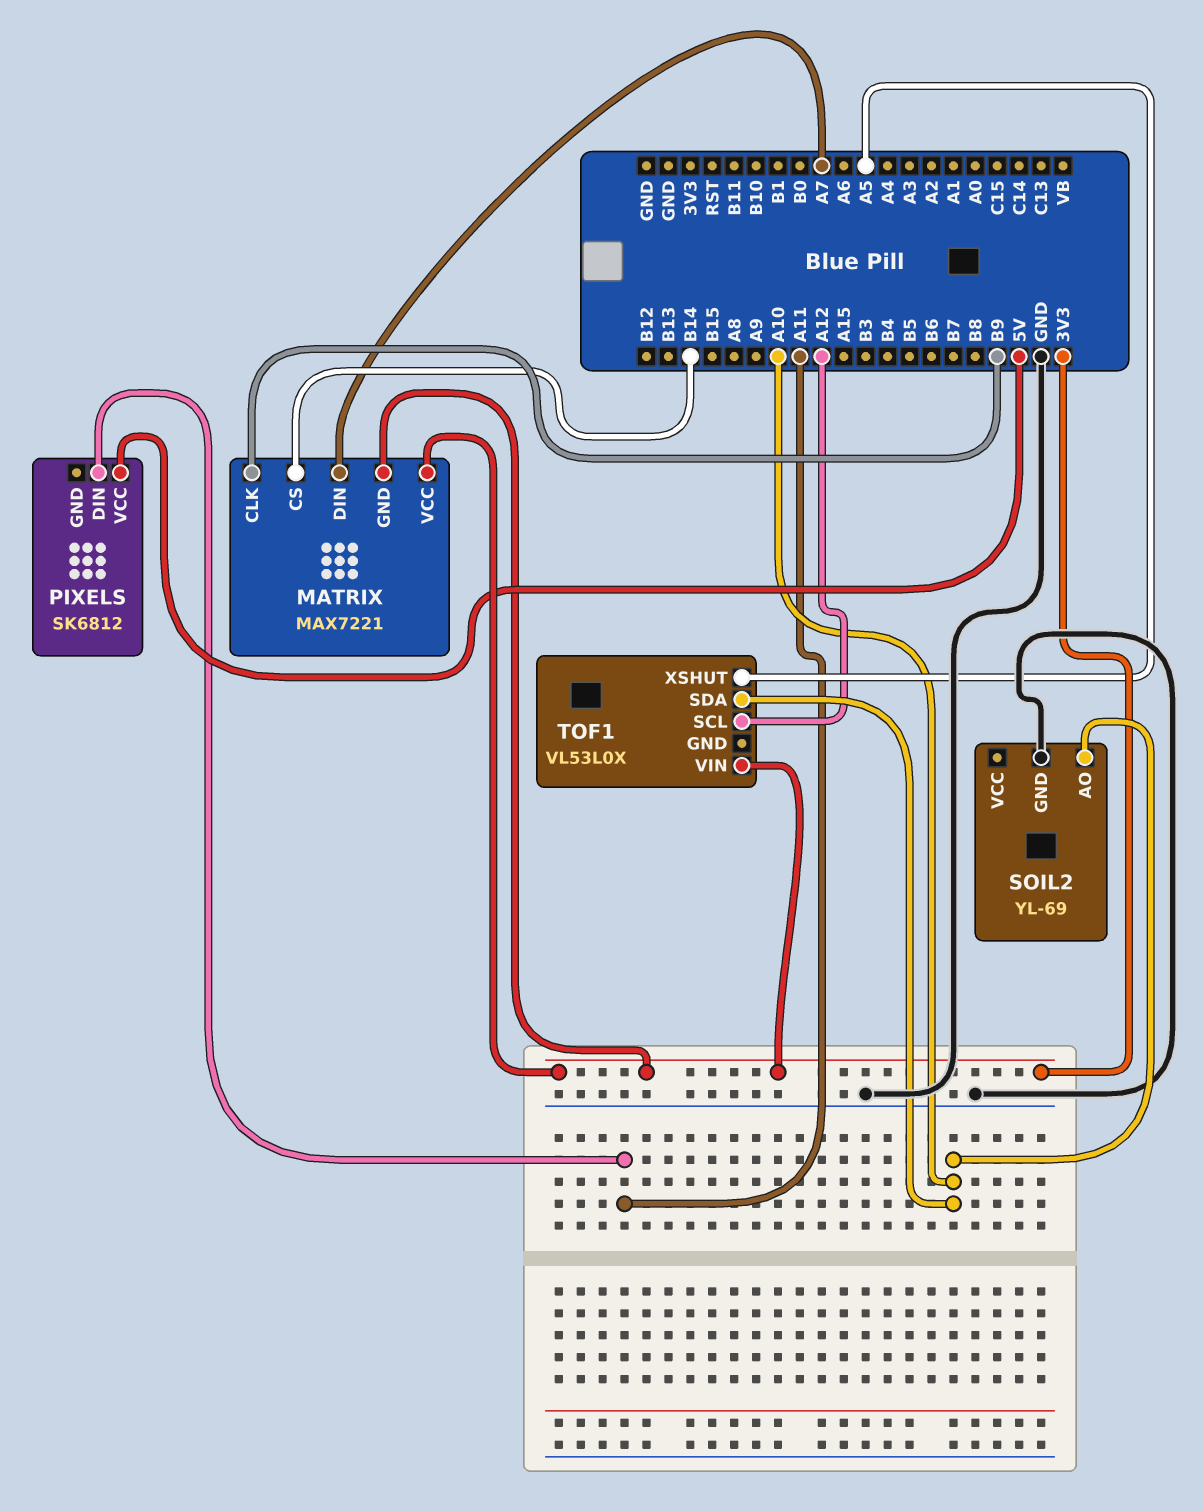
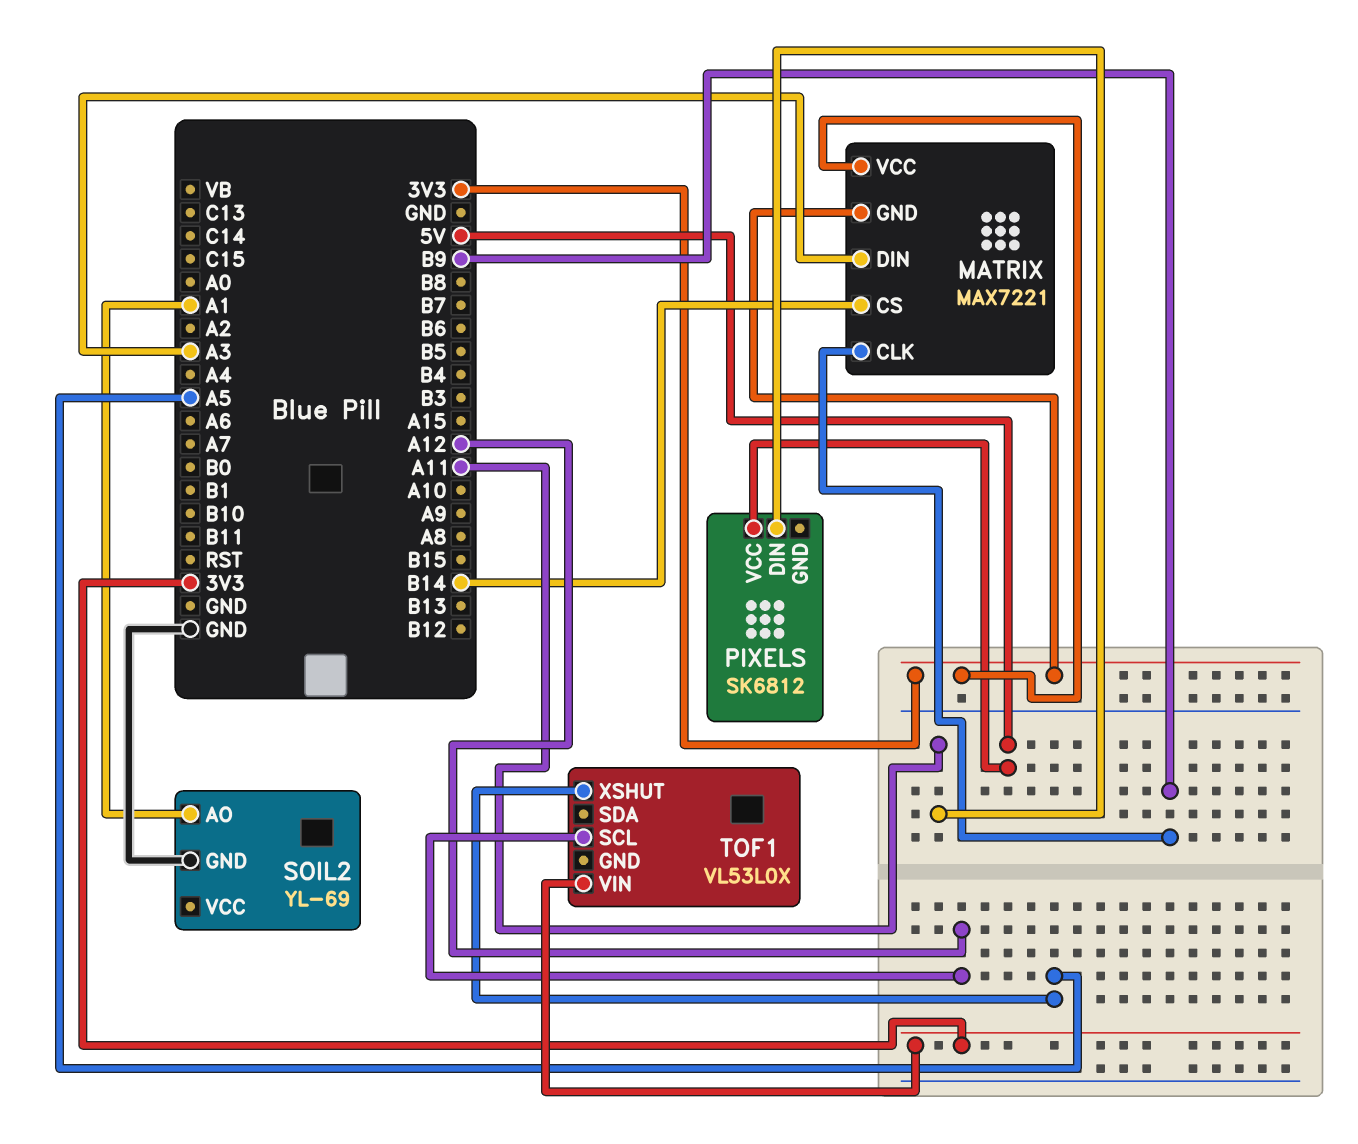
MATRIX pin DIN: A7 -> A3
SOIL2 pin AO: A10 -> A1
TOF1 pin SDA: A10 -> none

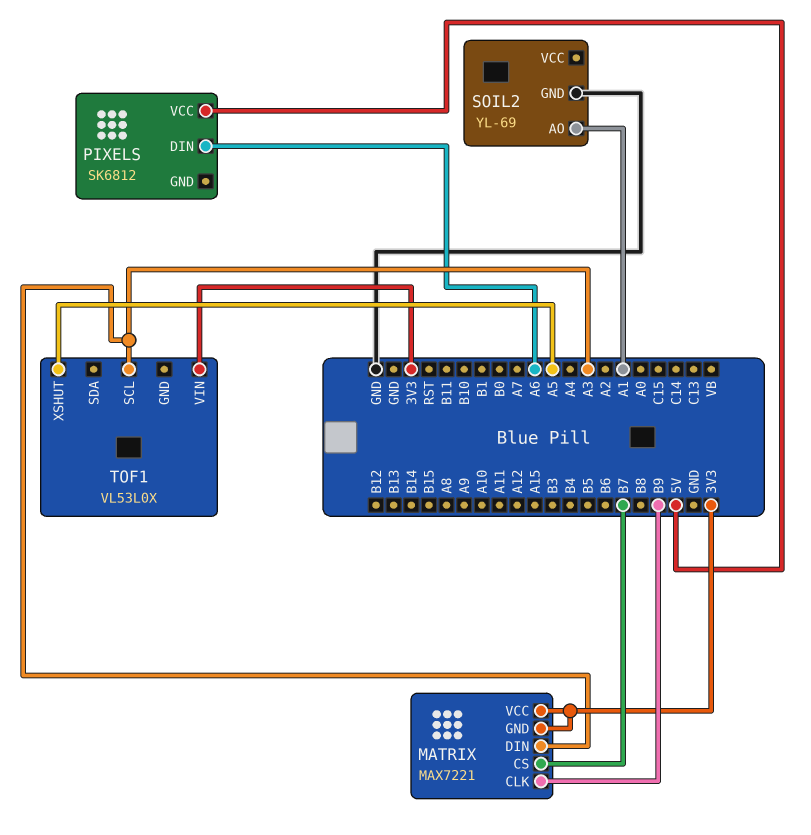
MATRIX pin CS: B14 -> B7
PIXELS pin DIN: A11 -> A6
TOF1 pin SCL: A12 -> A3

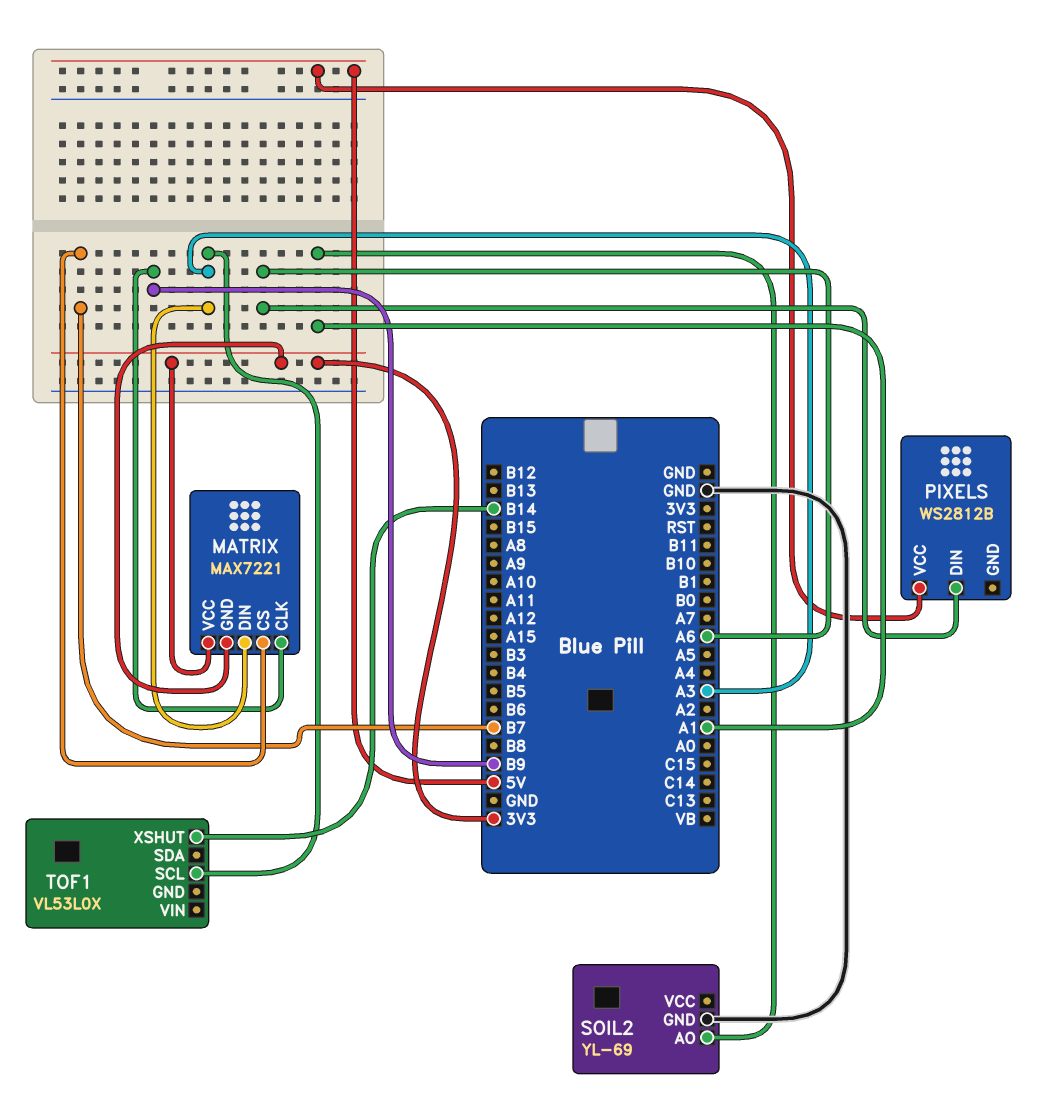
PIXELS: SK6812 -> WS2812B
TOF1 pin VIN: 3V3 -> none
TOF1 pin XSHUT: A5 -> B14

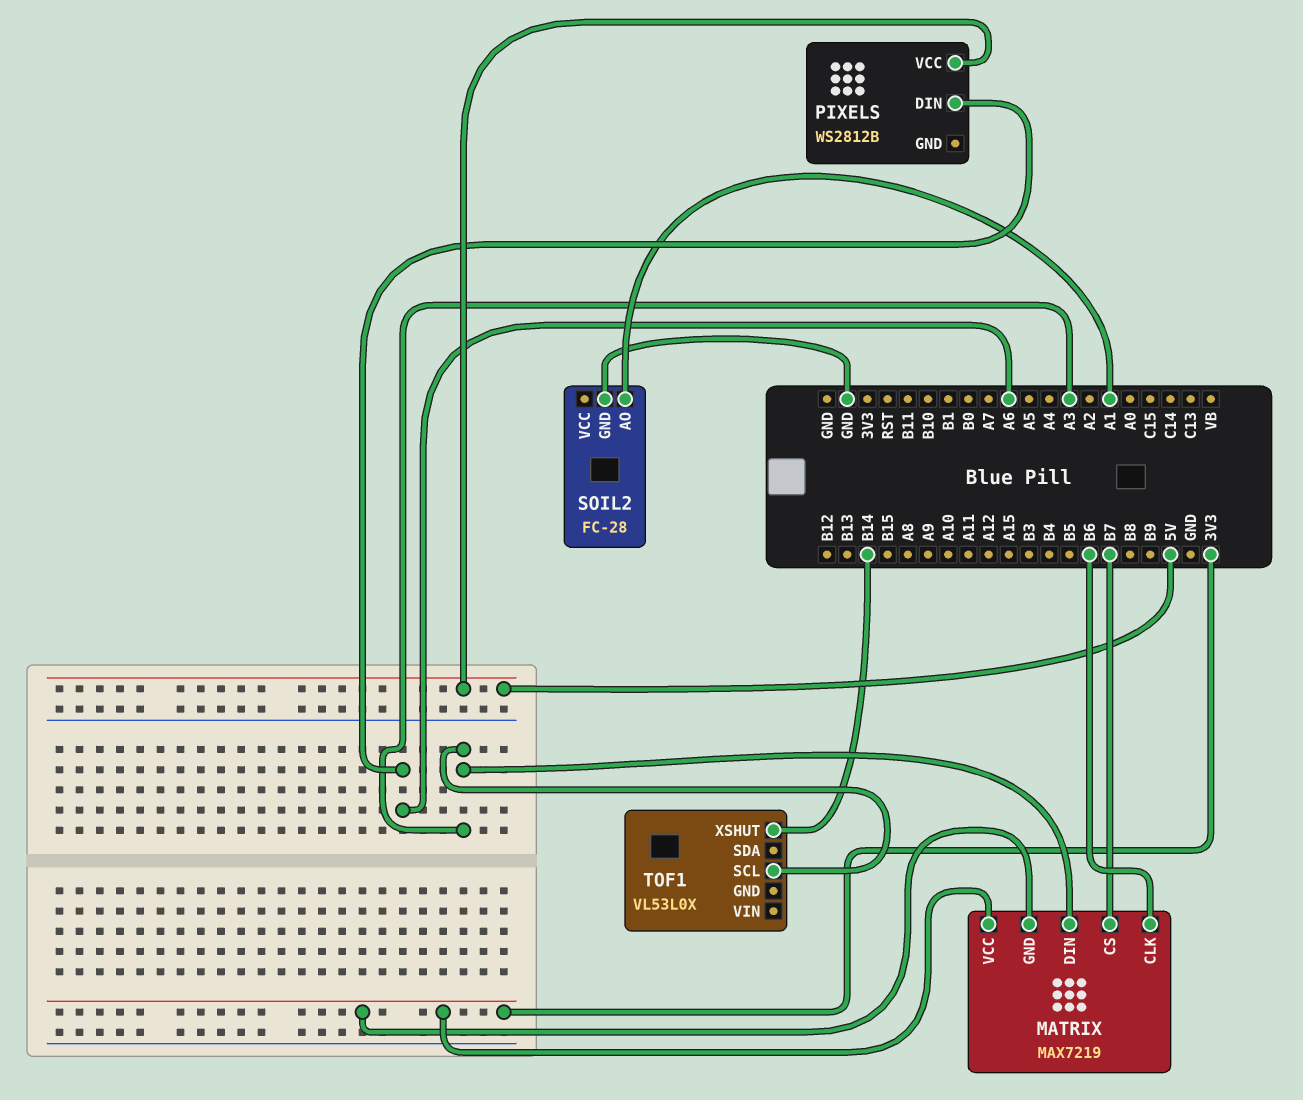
MATRIX: MAX7221 -> MAX7219
MATRIX pin CLK: B9 -> B6
SOIL2: YL-69 -> FC-28

